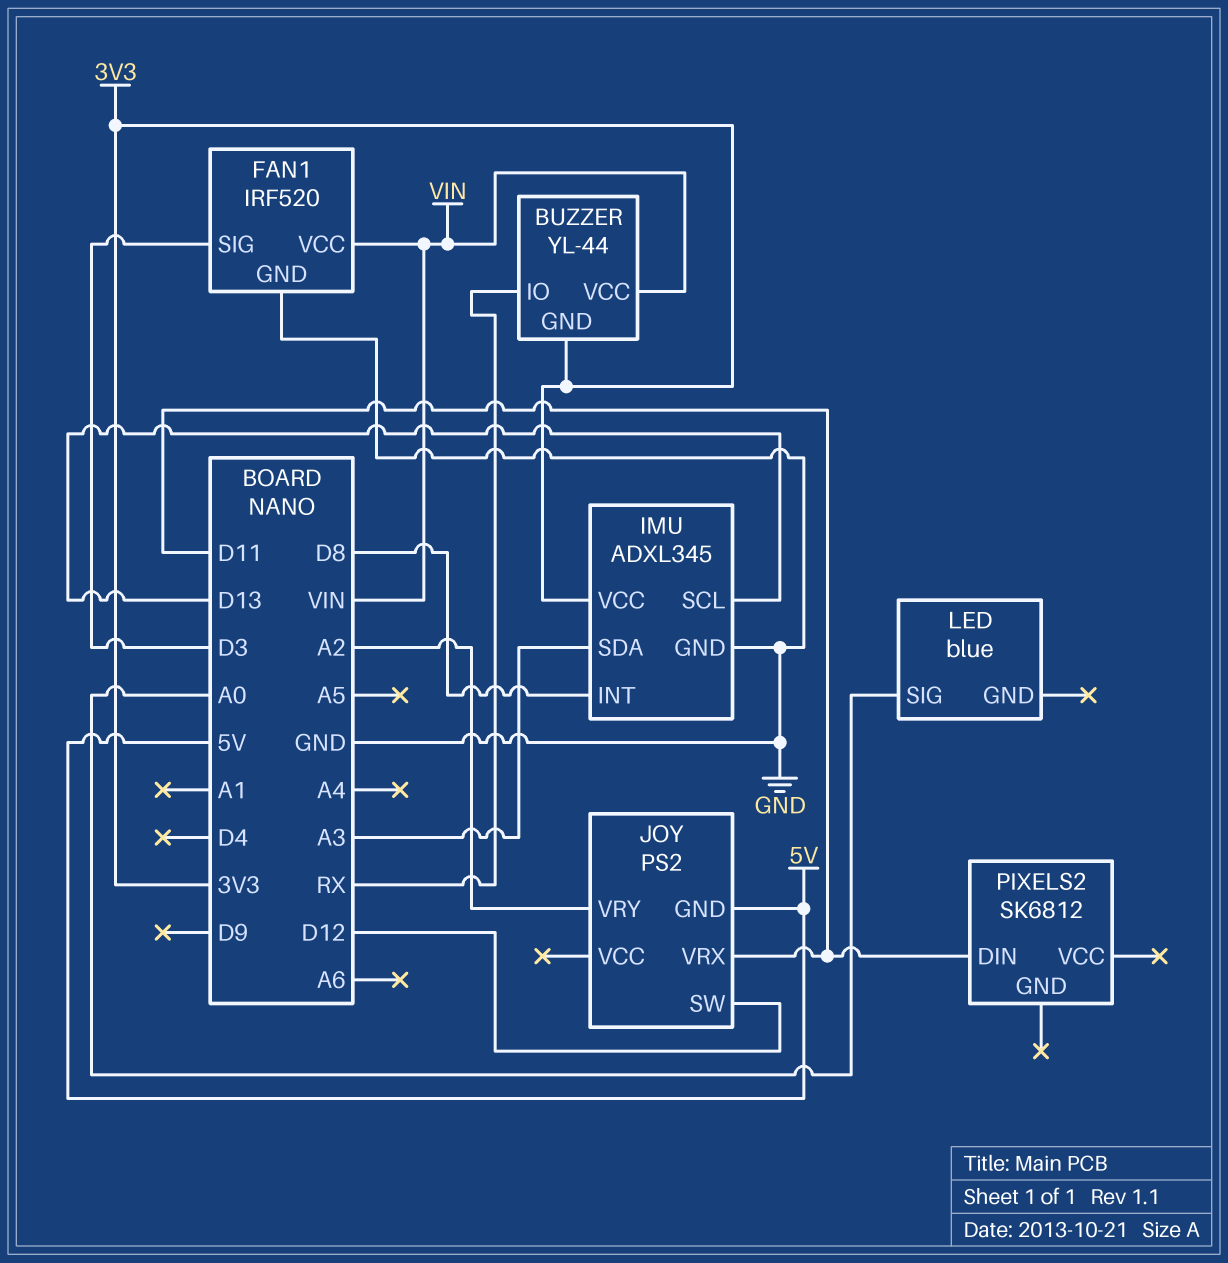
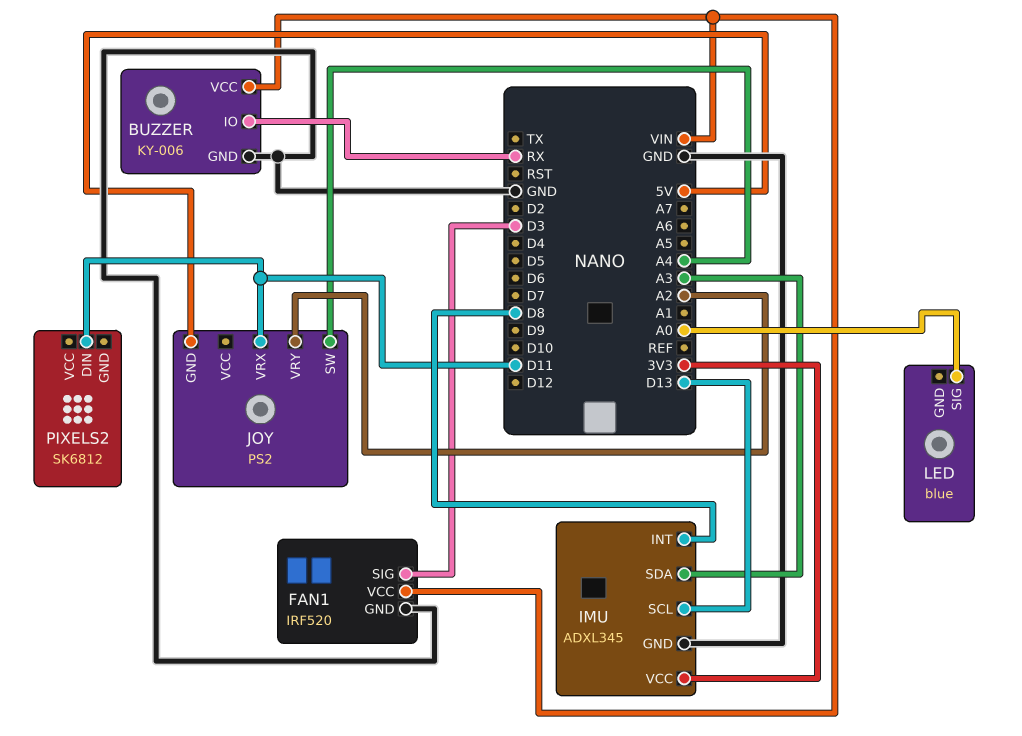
BUZZER: YL-44 -> KY-006
BUZZER pin GND: 3V3 -> GND
JOY pin SW: D12 -> A4

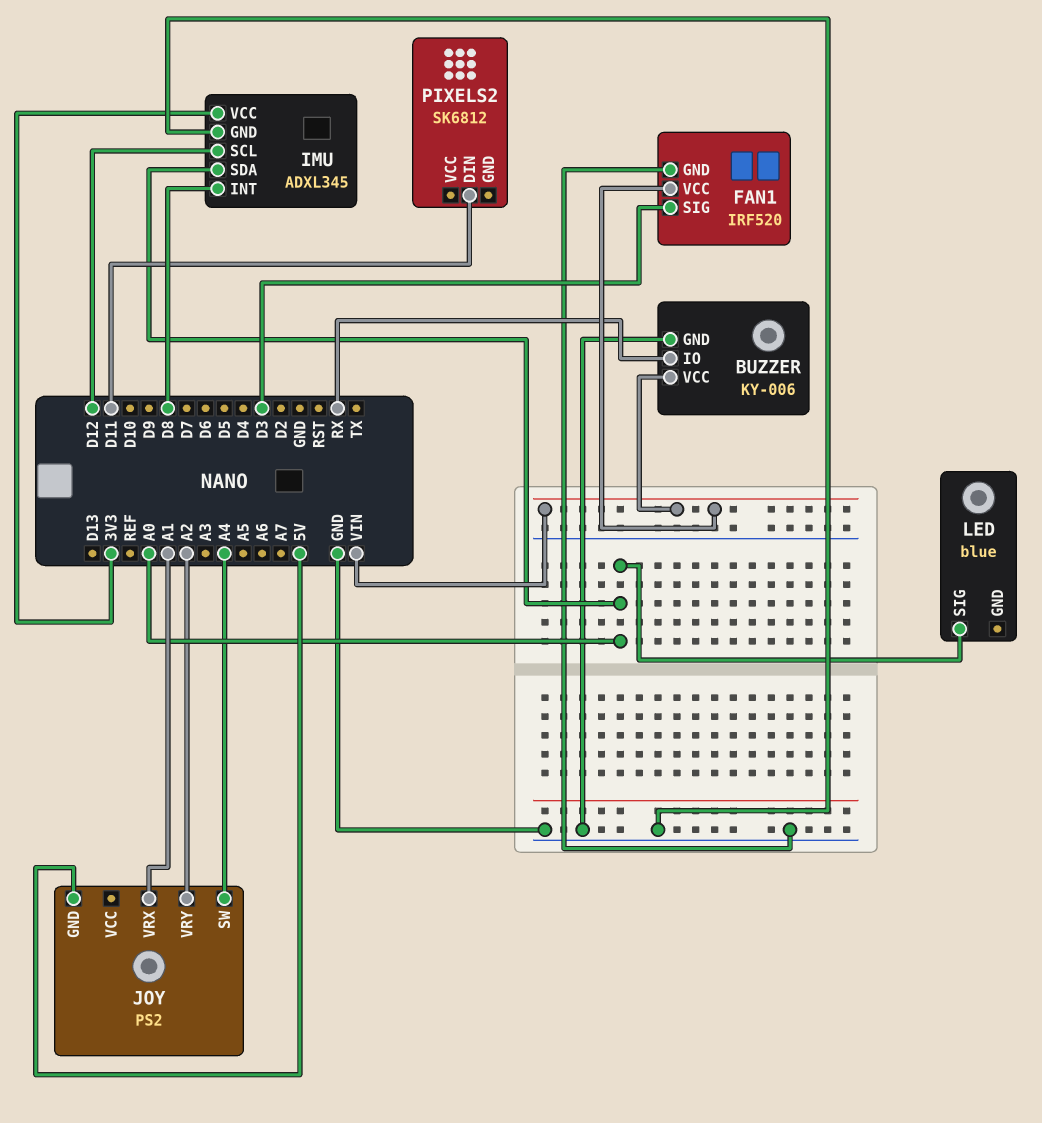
IMU pin SCL: D13 -> D12
IMU pin SDA: A3 -> A0
JOY pin VRX: D11 -> A1

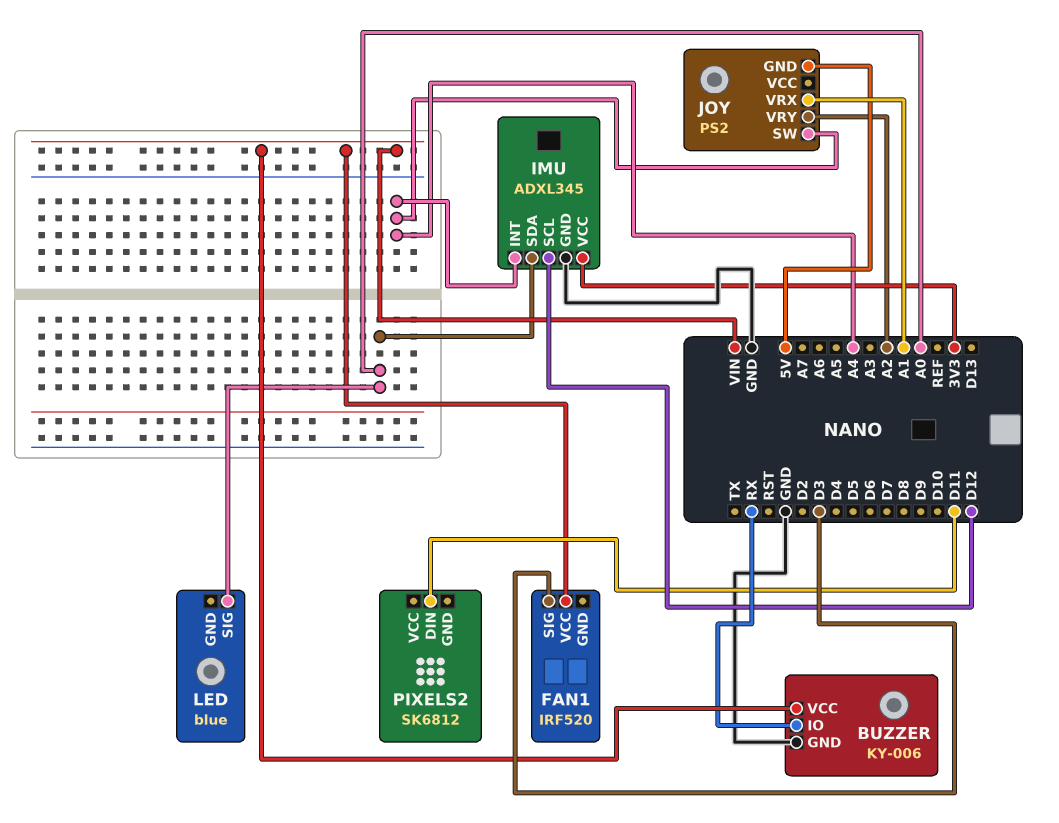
FAN1 pin GND: GND -> none
IMU pin INT: D8 -> A4

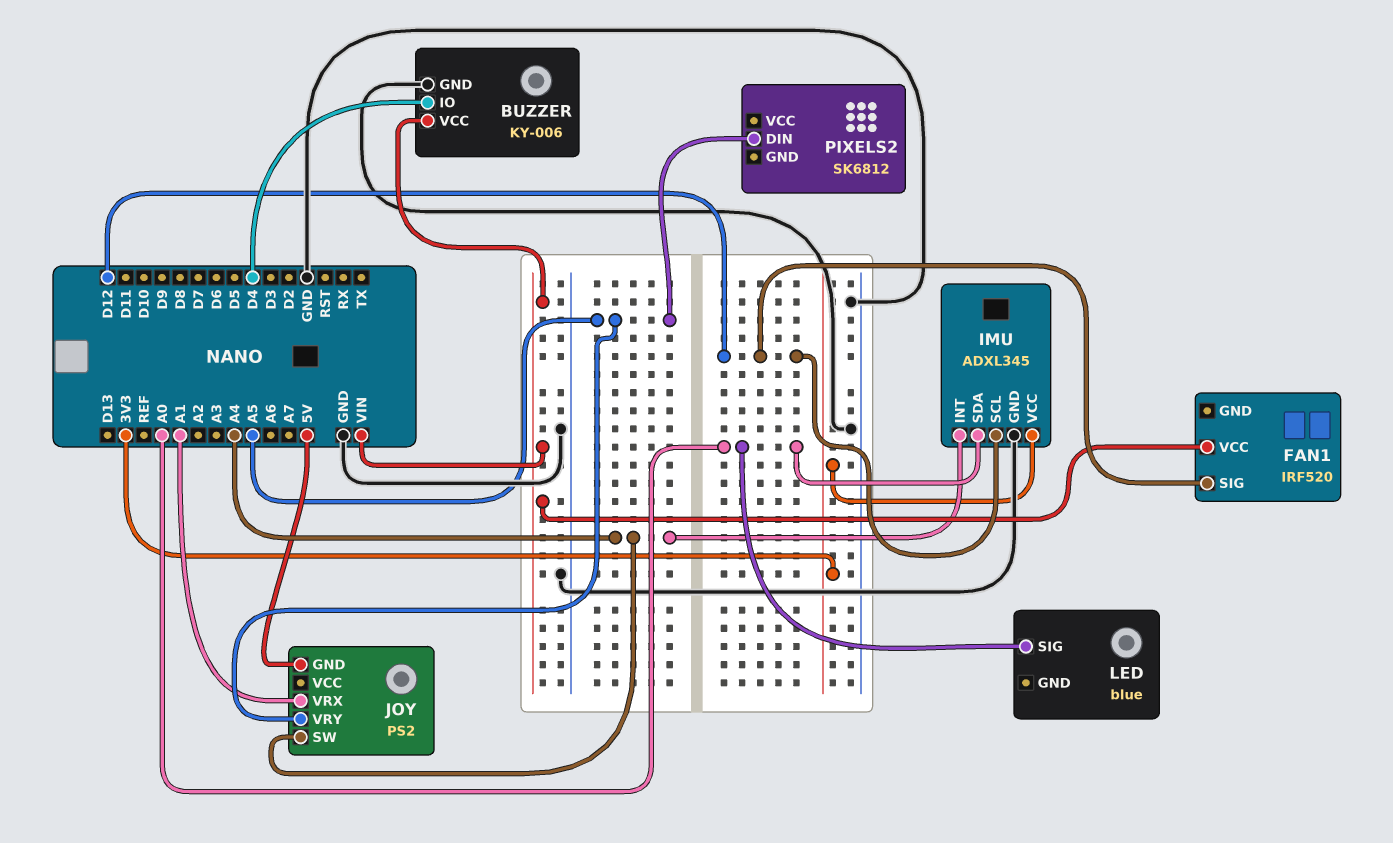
BUZZER pin IO: RX -> D4
FAN1 pin SIG: D3 -> D12
JOY pin VRY: A2 -> A5
PIXELS2 pin DIN: D11 -> A5

